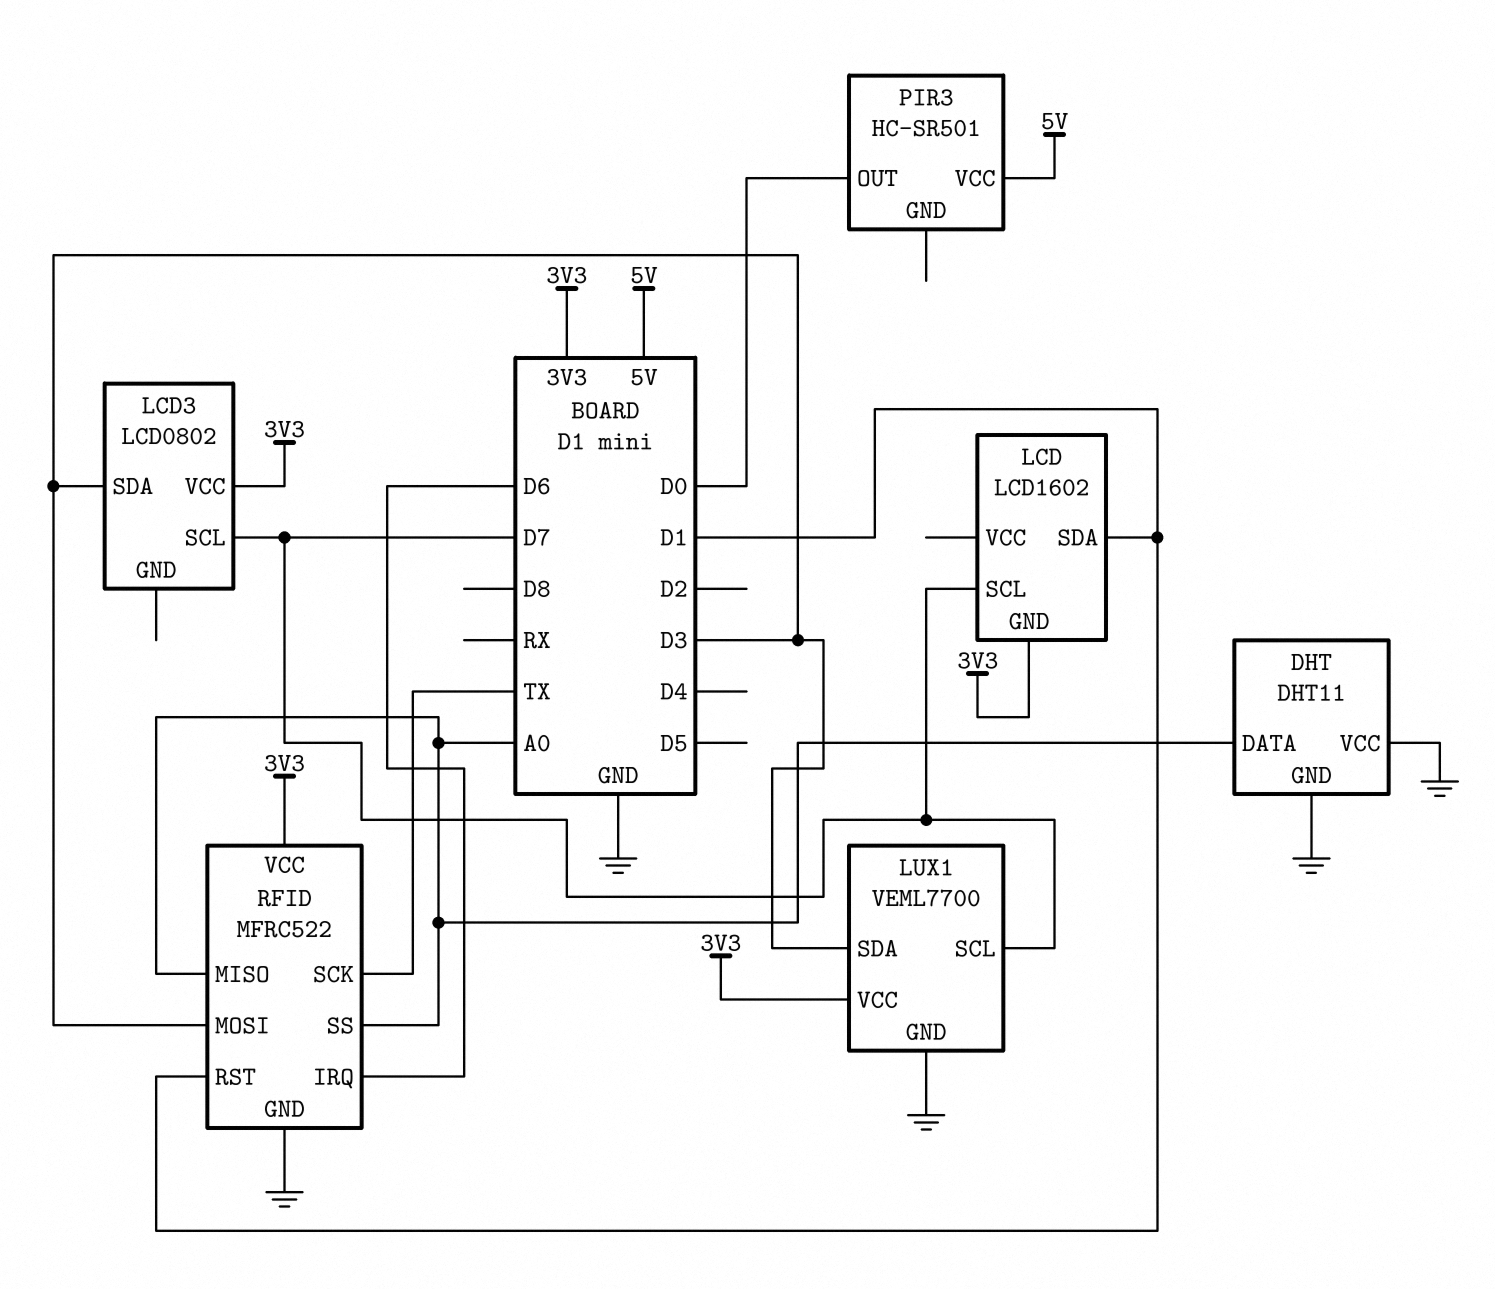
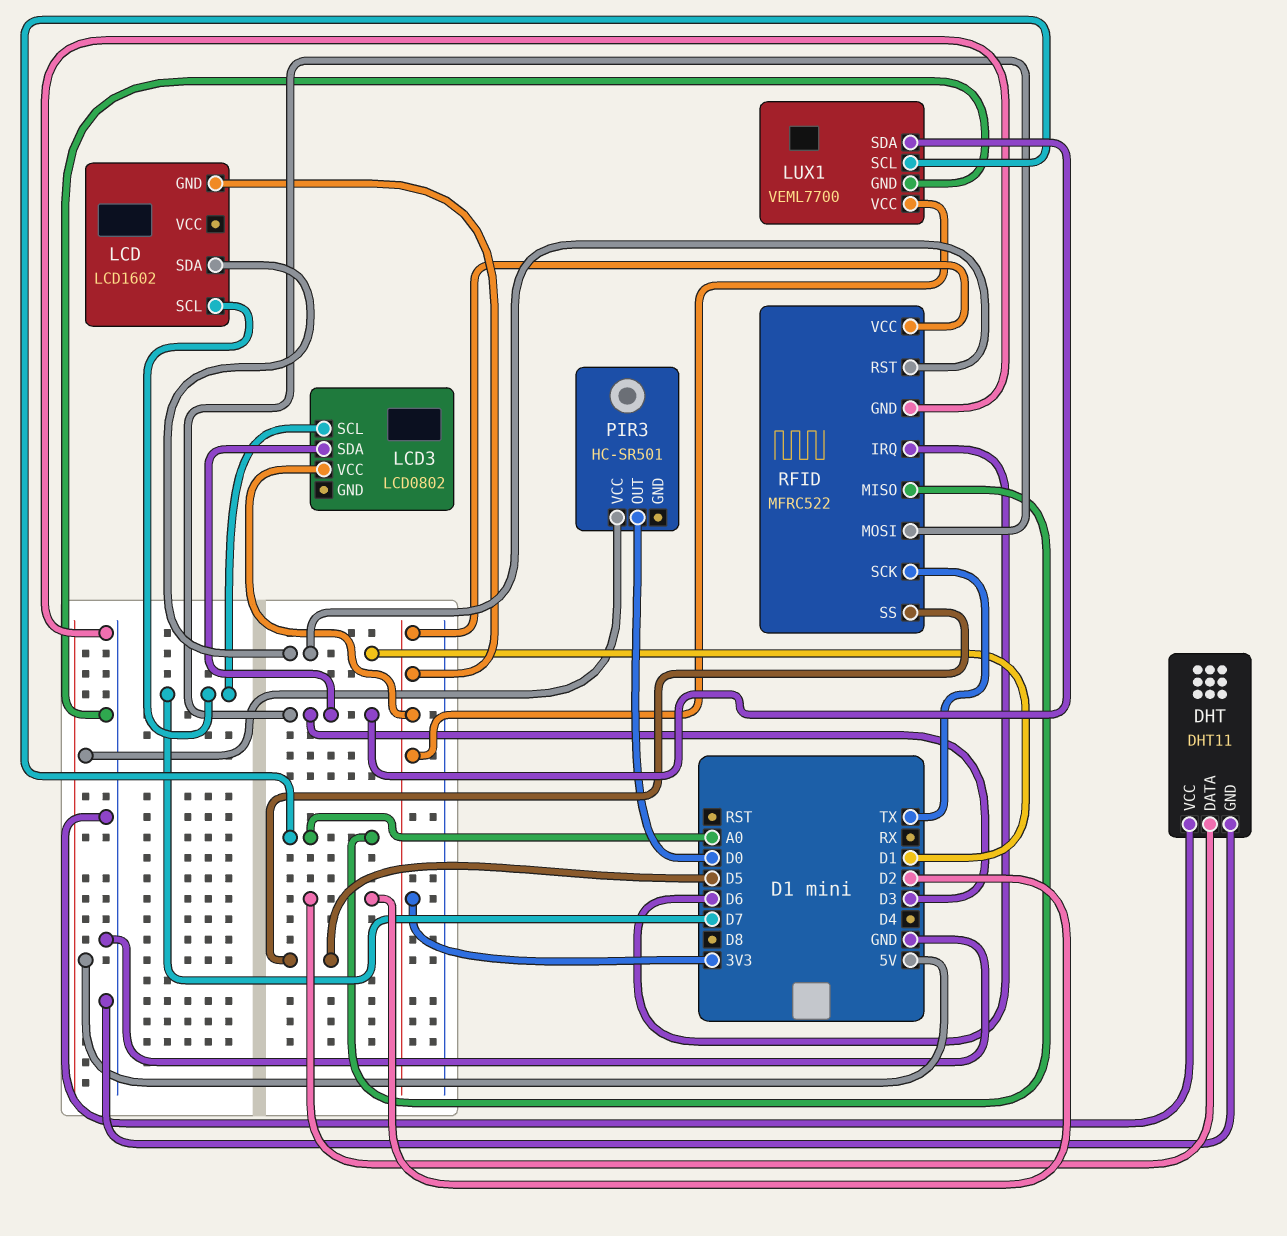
DHT pin DATA: A0 -> D2
LUX1 pin SCL: D7 -> A0
RFID pin SS: A0 -> D5

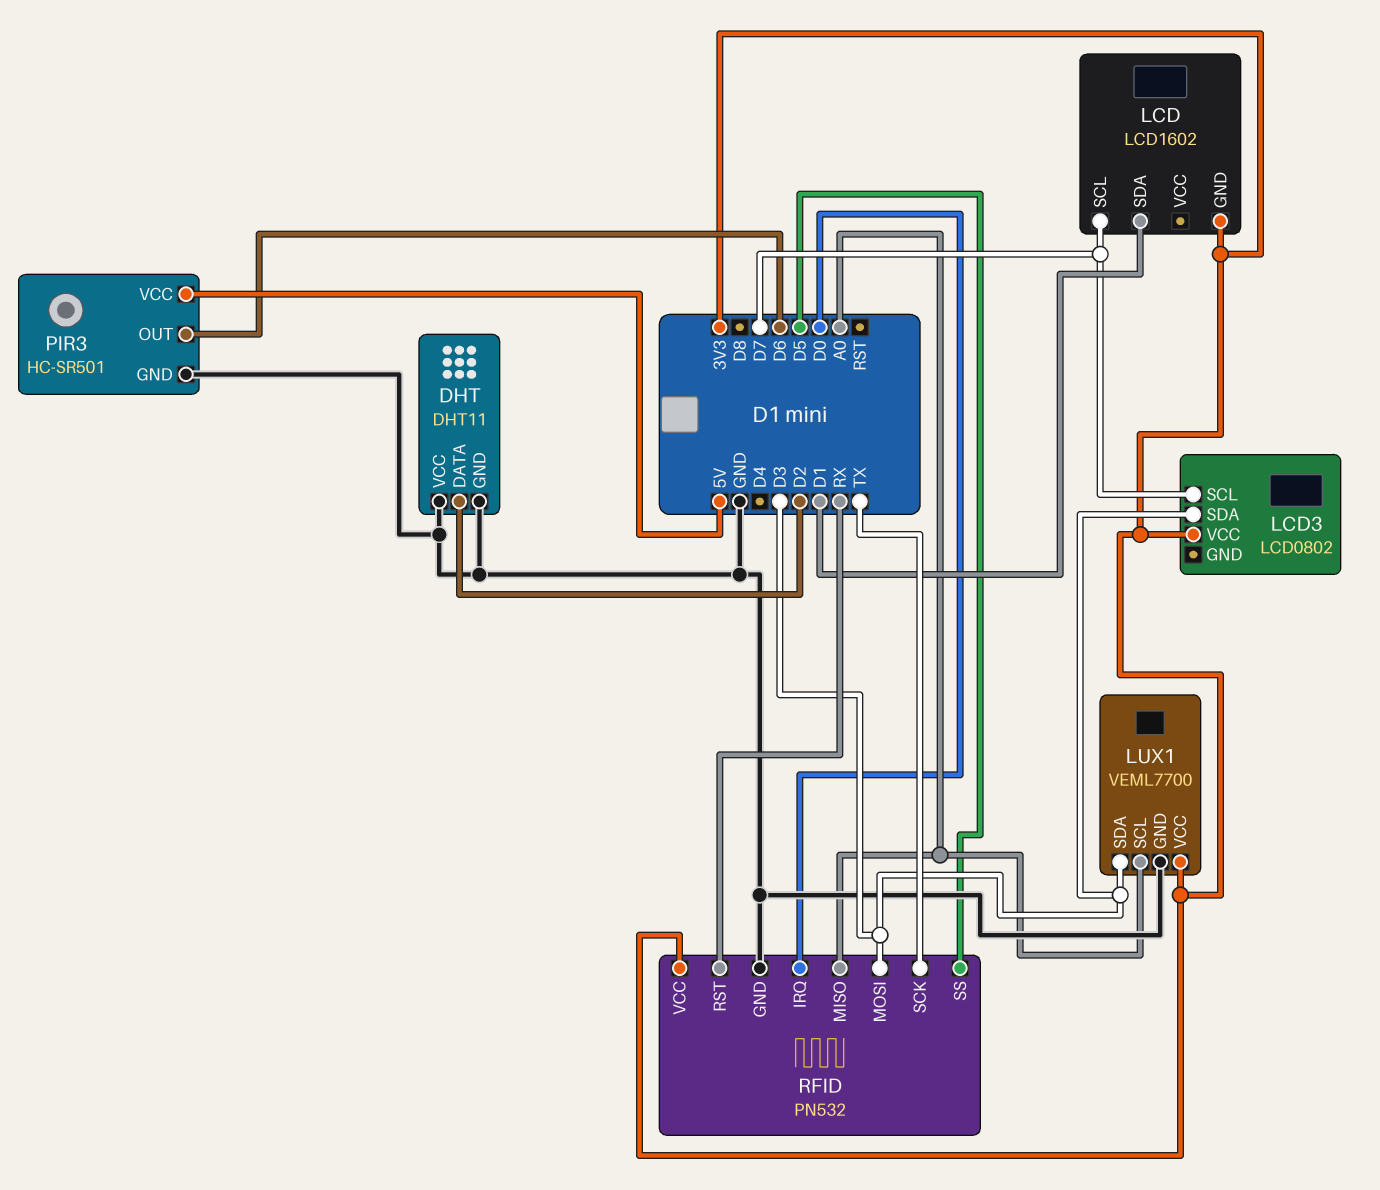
PIR3 pin GND: none -> GND
PIR3 pin OUT: D0 -> D6
RFID: MFRC522 -> PN532
RFID pin IRQ: D6 -> D0
RFID pin RST: D1 -> RX

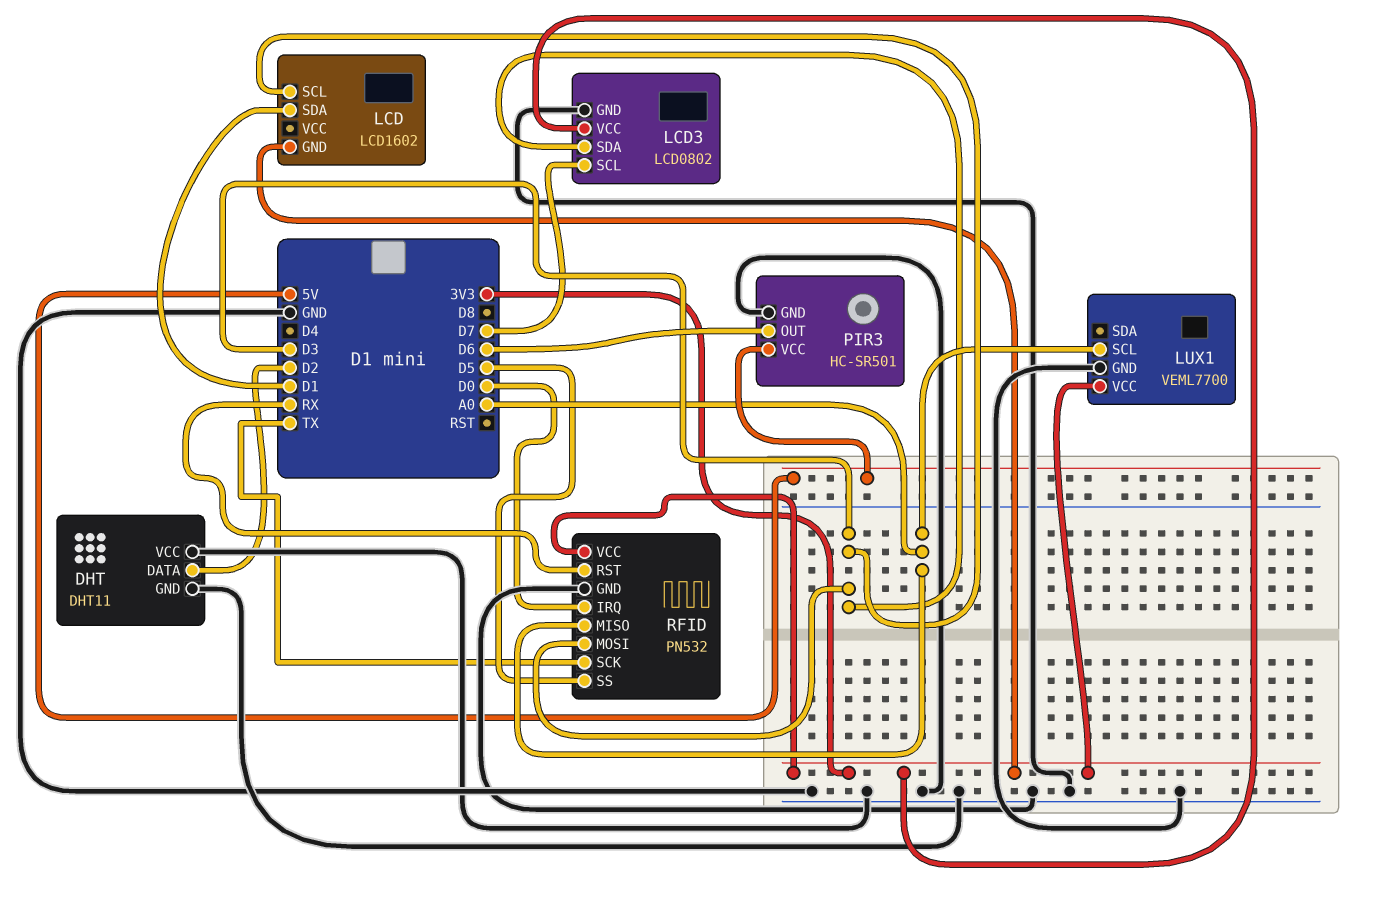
LCD pin SCL: D7 -> D3
LCD3 pin GND: none -> GND
LUX1 pin SDA: D3 -> none

